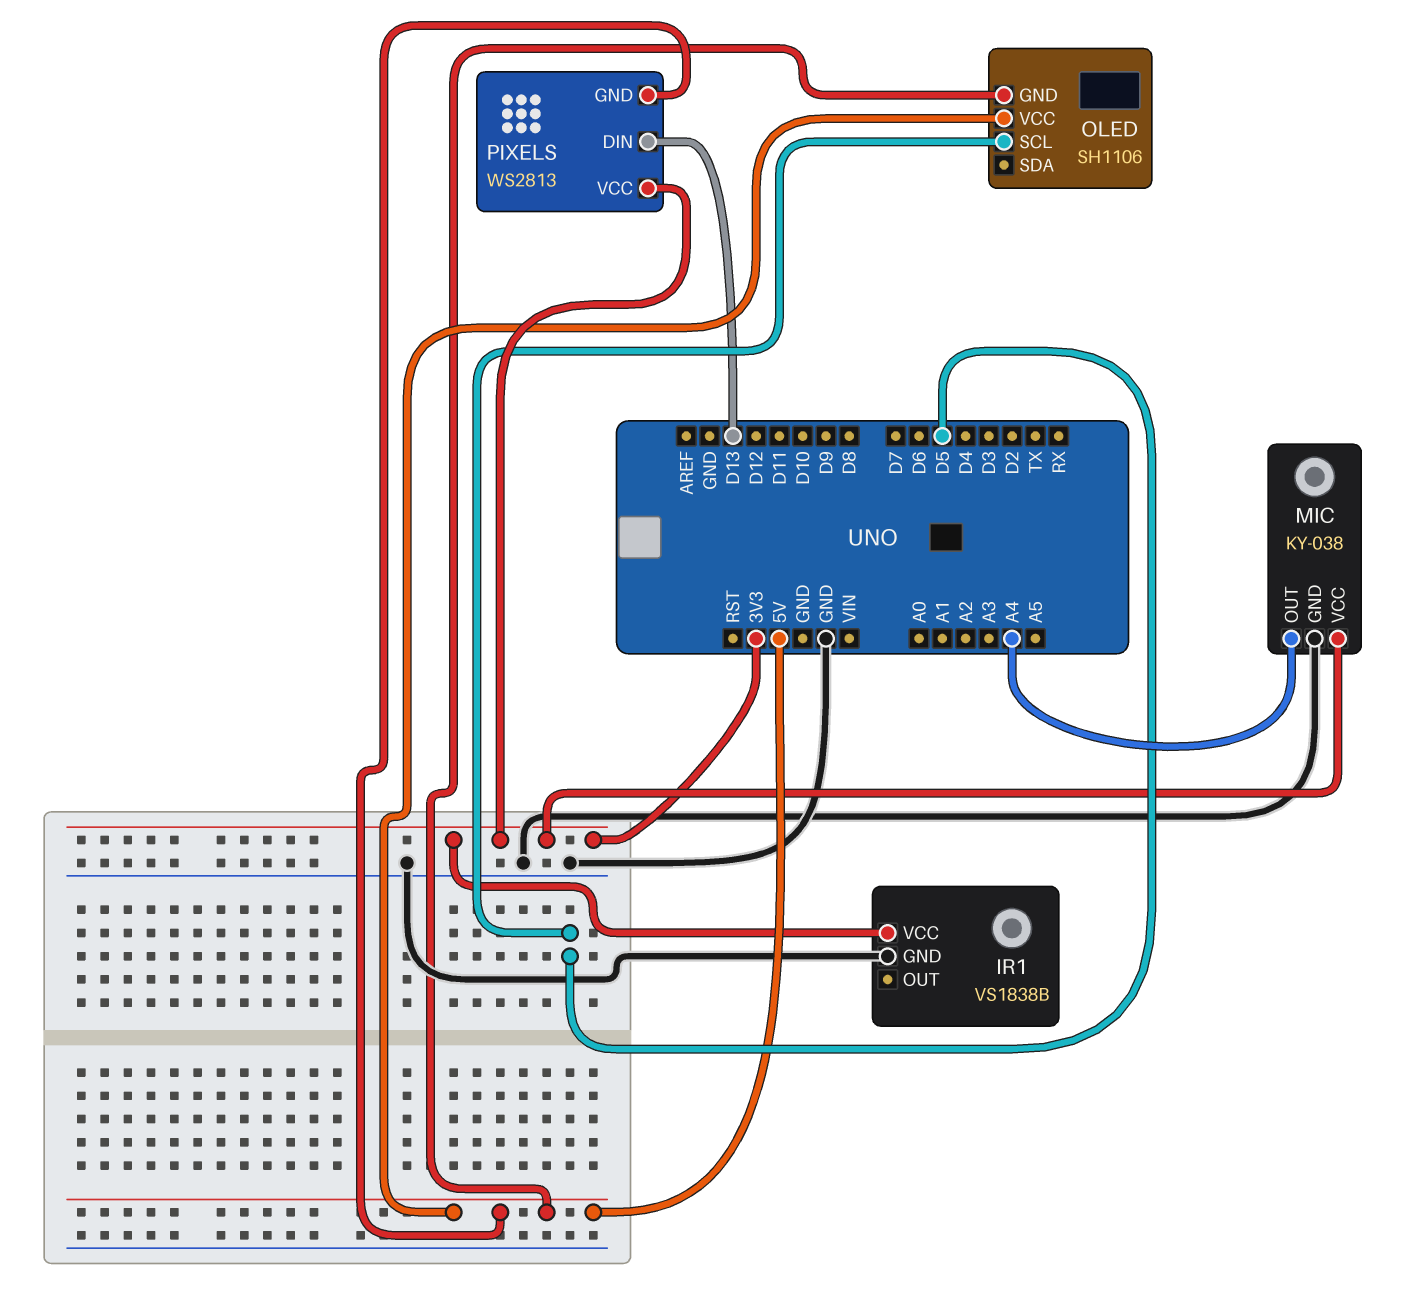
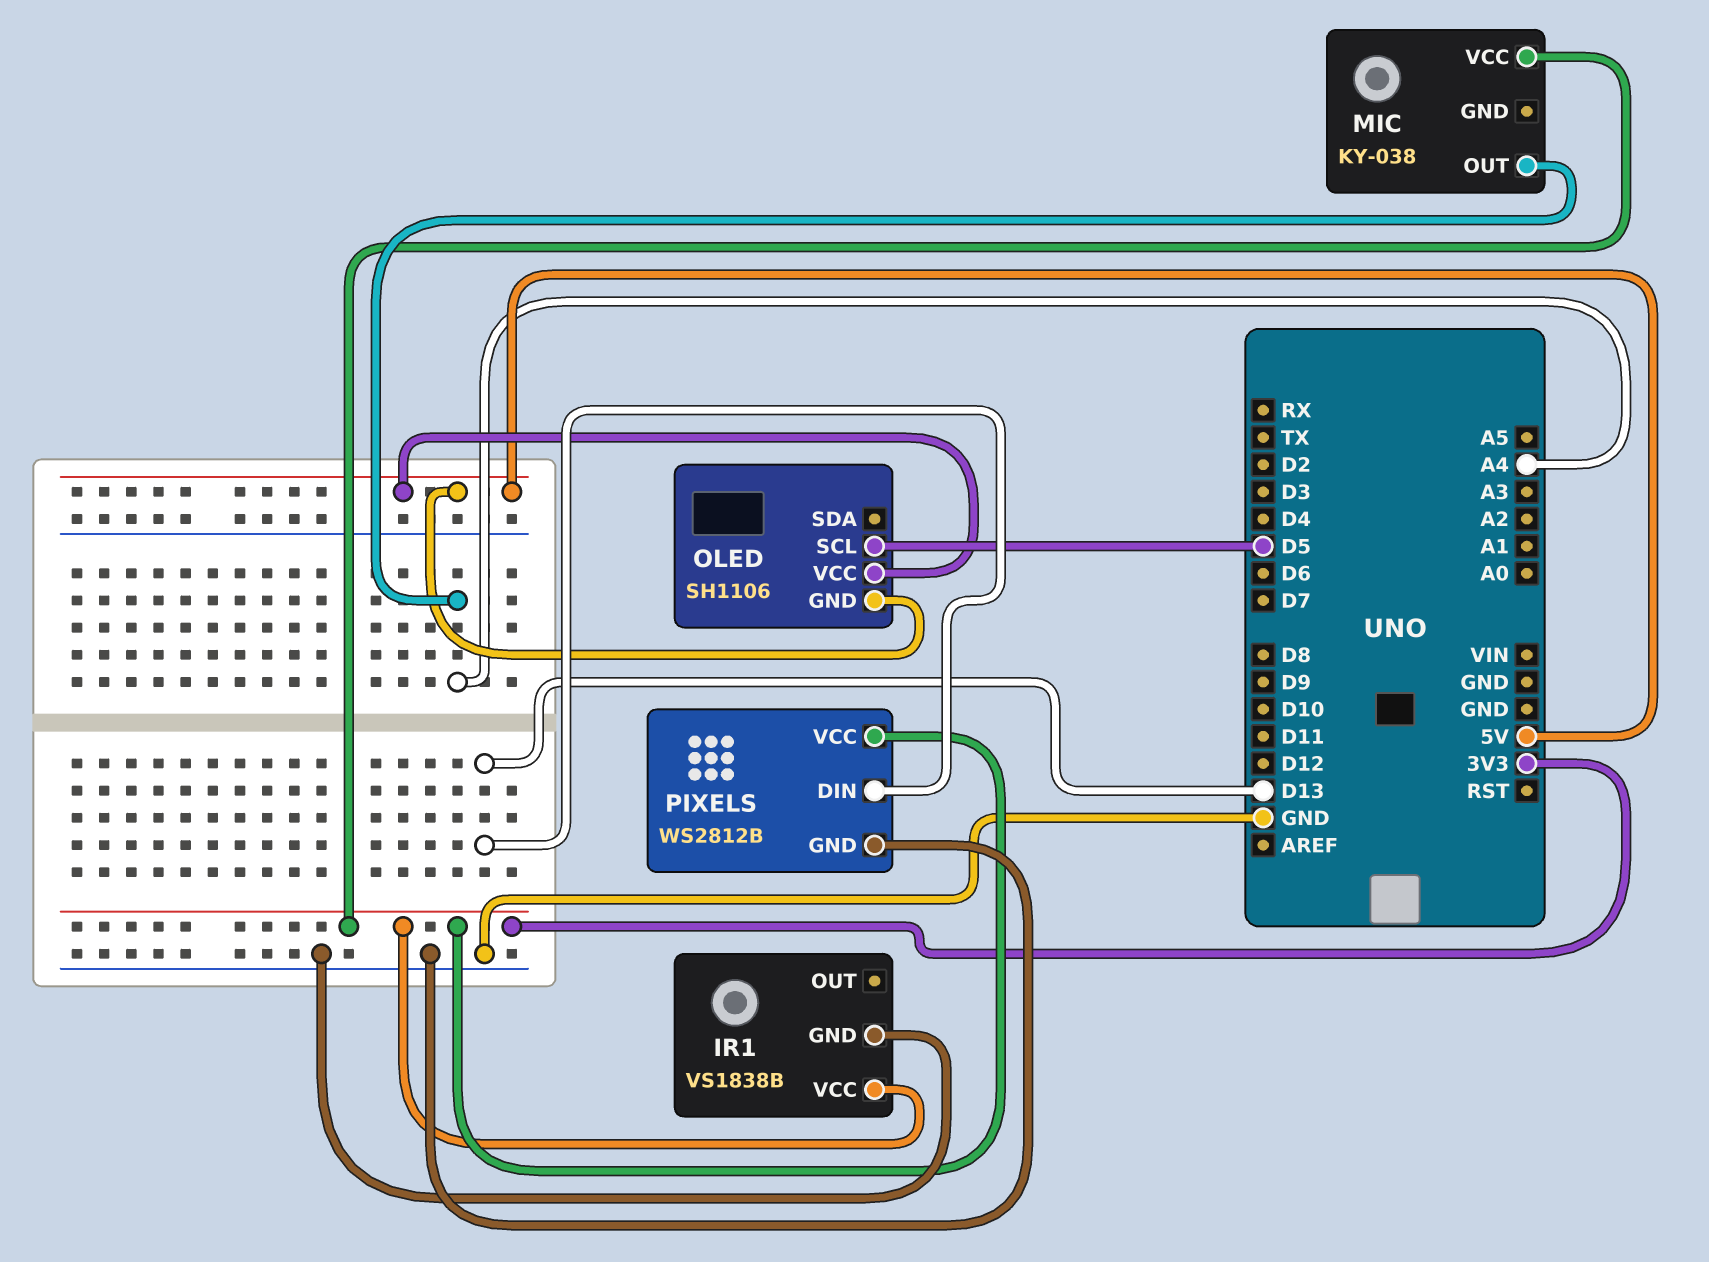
MIC pin GND: GND -> none
PIXELS: WS2813 -> WS2812B
PIXELS pin GND: 5V -> GND

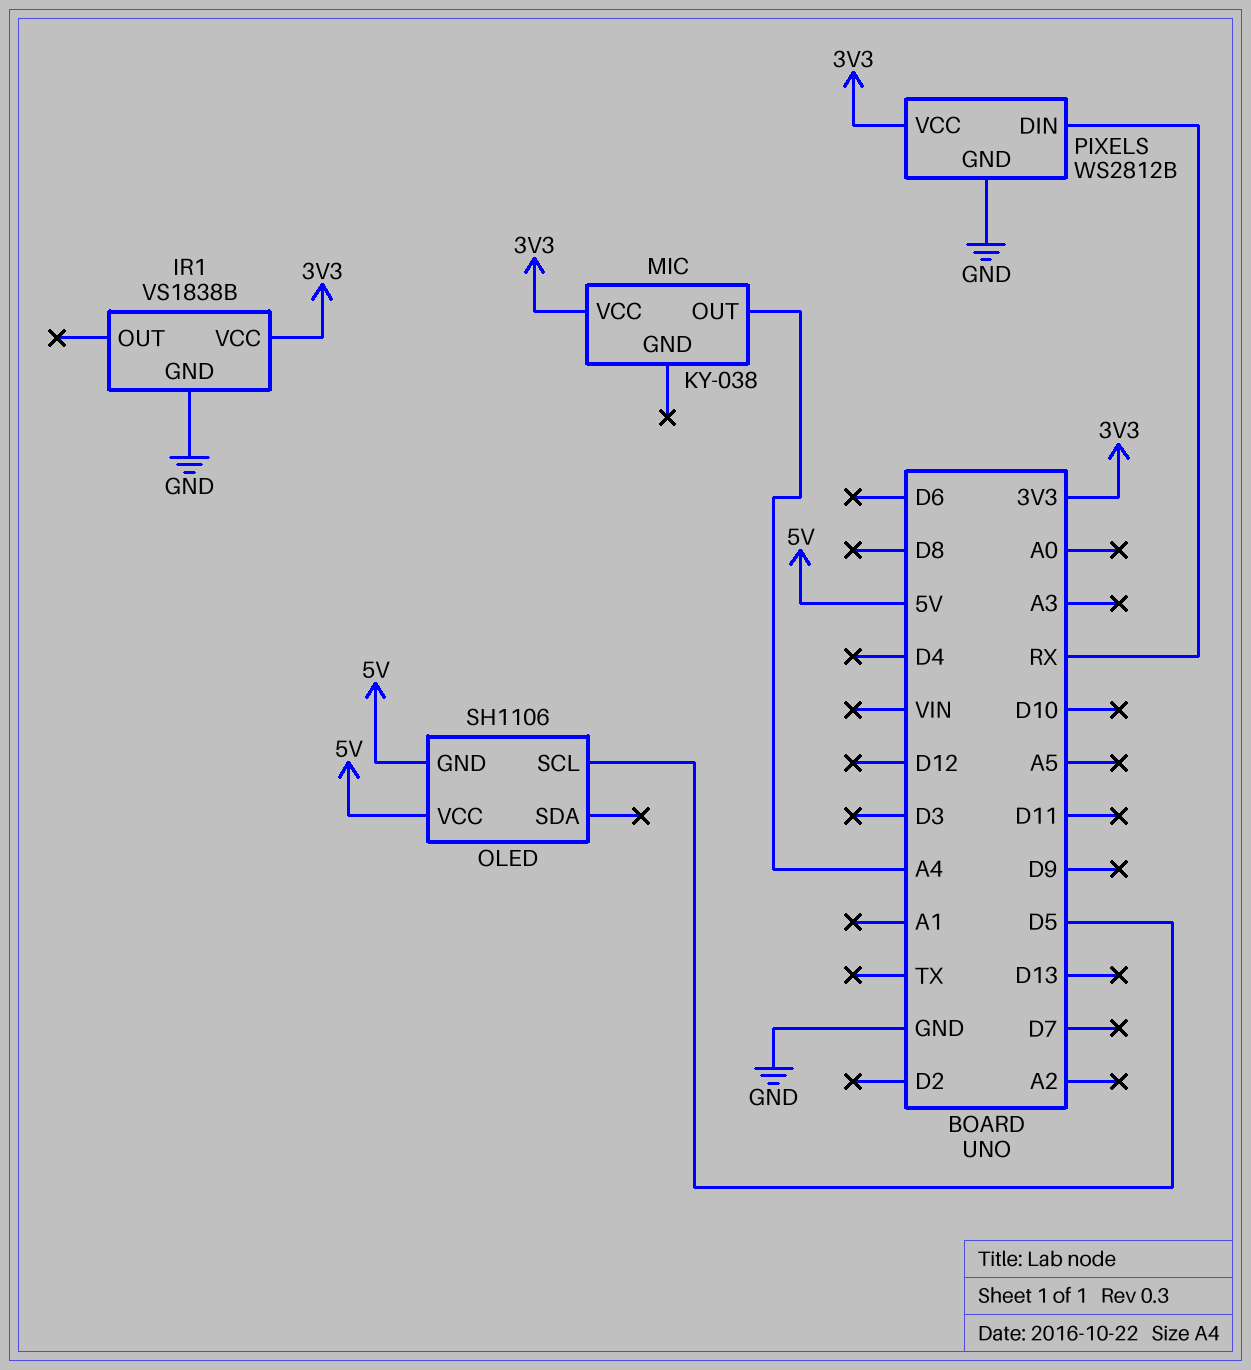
PIXELS pin DIN: D13 -> RX

